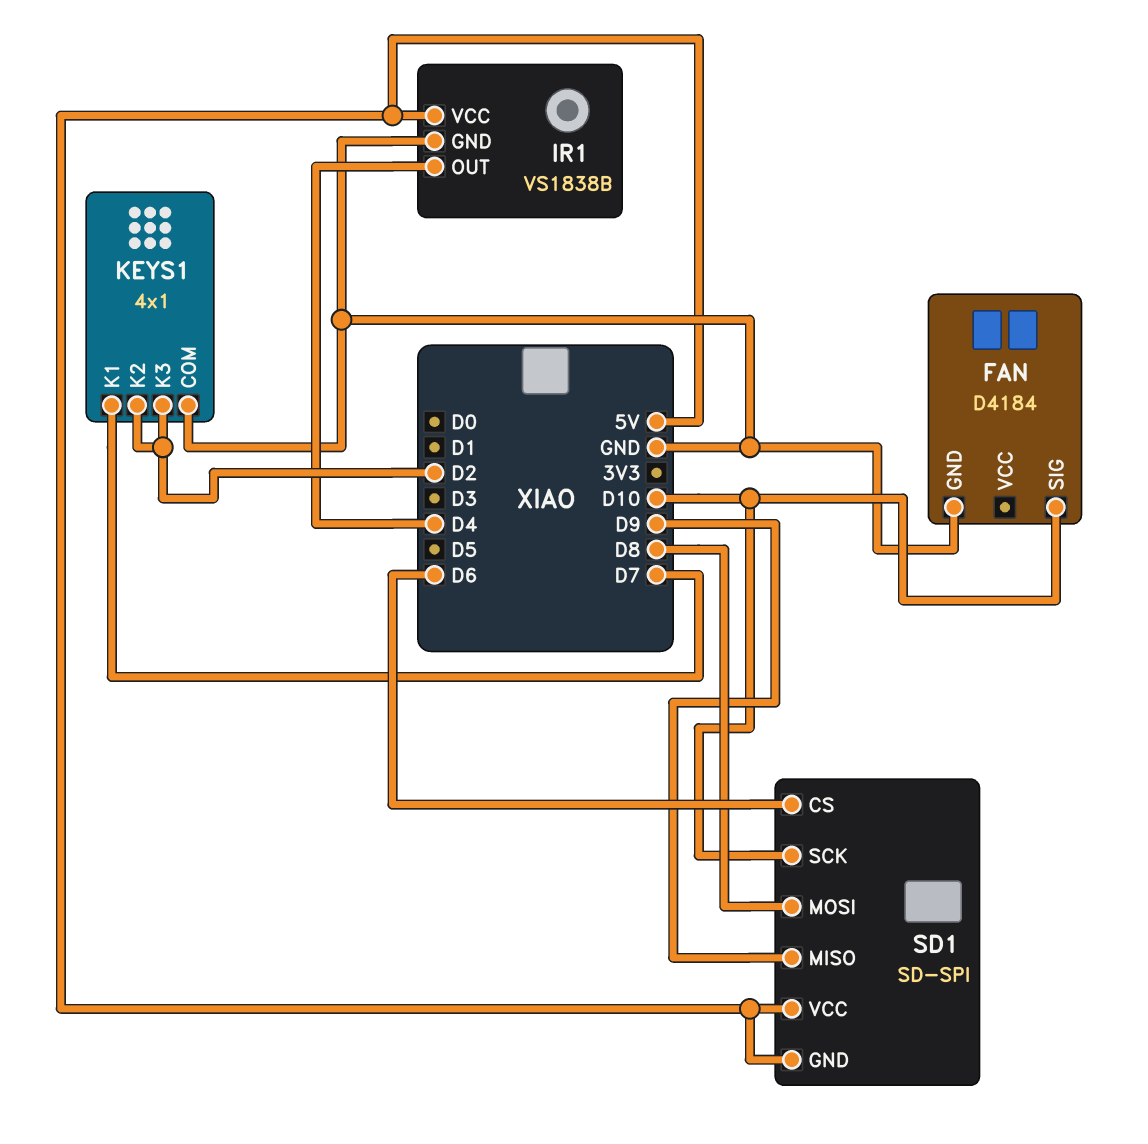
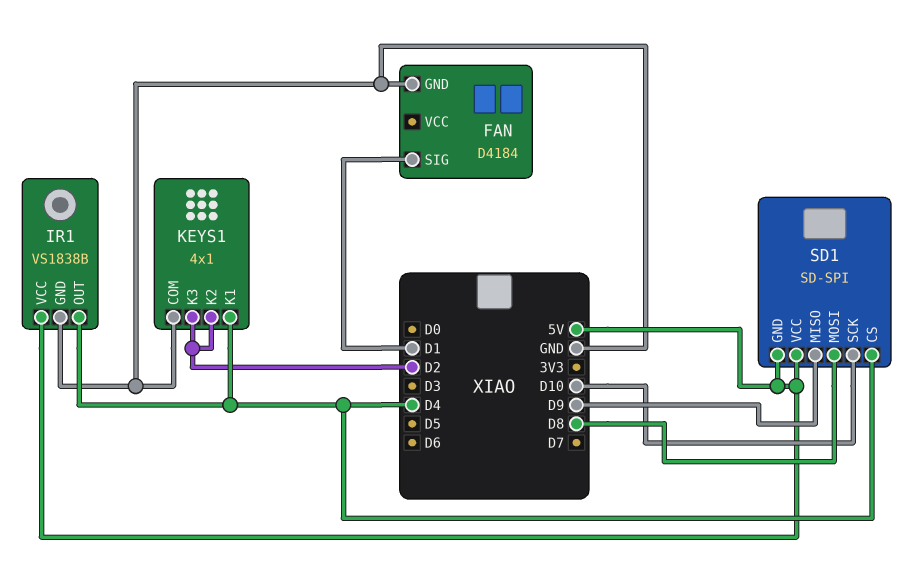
FAN pin SIG: D10 -> D1
KEYS1 pin K1: D7 -> D4
SD1 pin CS: D6 -> D4

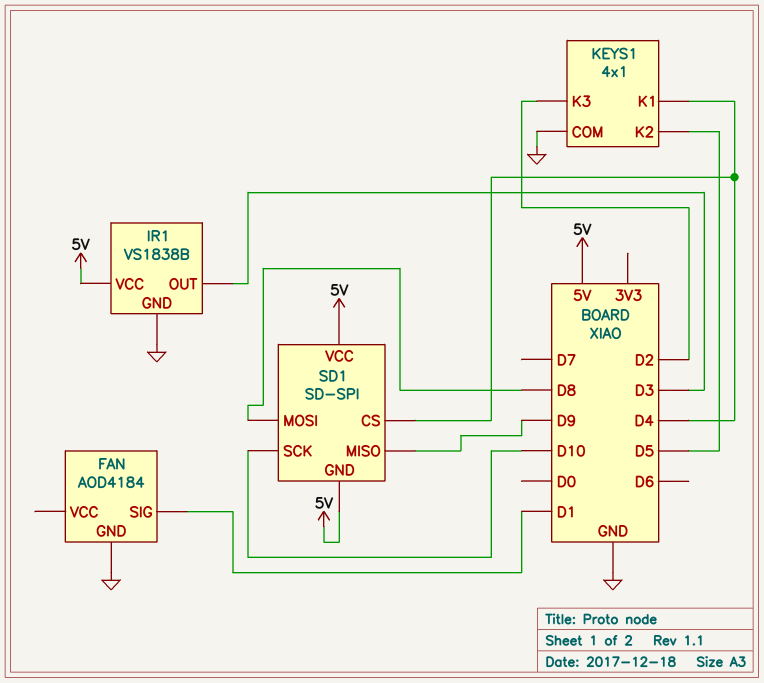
FAN: D4184 -> AOD4184
IR1 pin OUT: D4 -> D3
KEYS1 pin K2: D2 -> D5

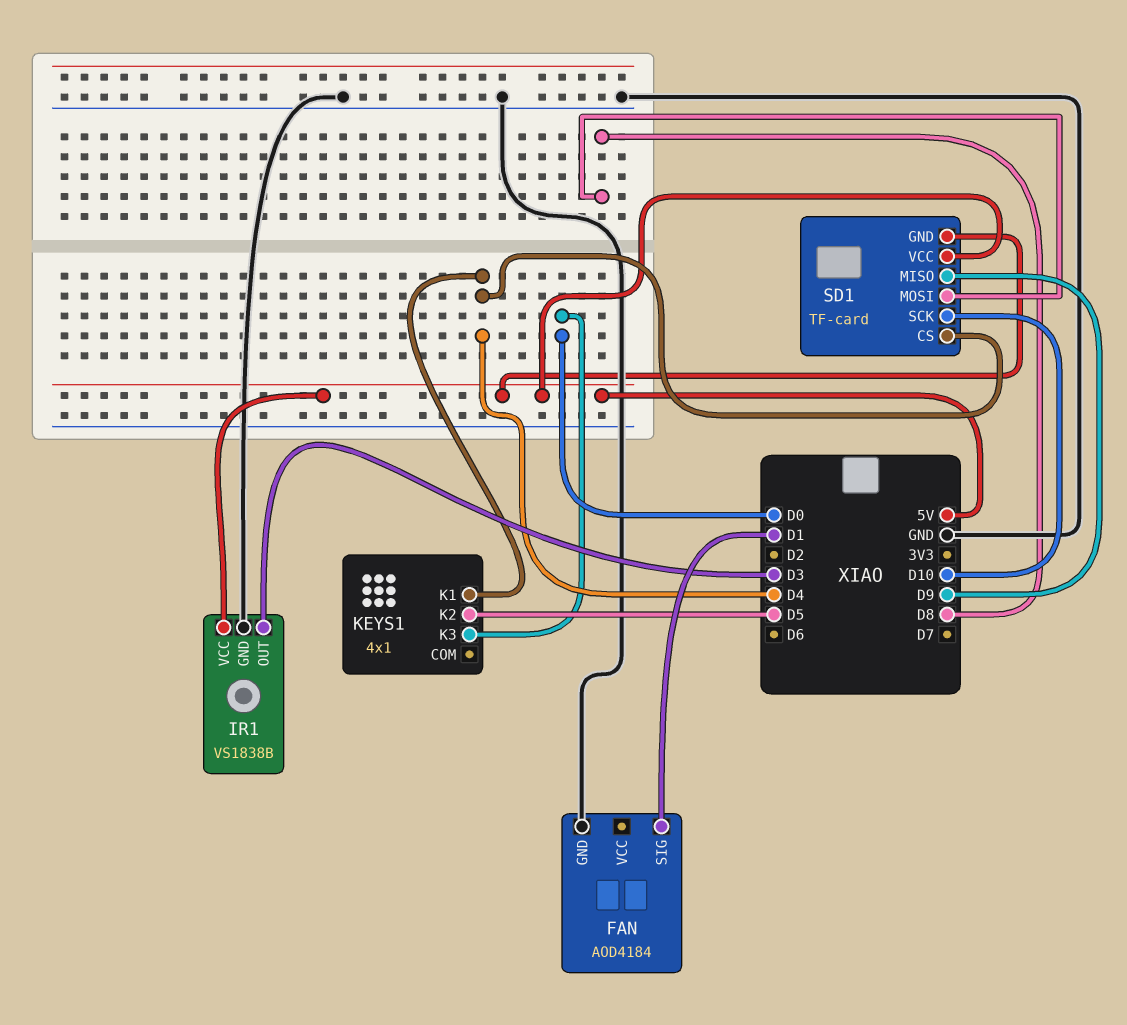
KEYS1 pin COM: GND -> none
KEYS1 pin K3: D2 -> D0
SD1: SD-SPI -> TF-card

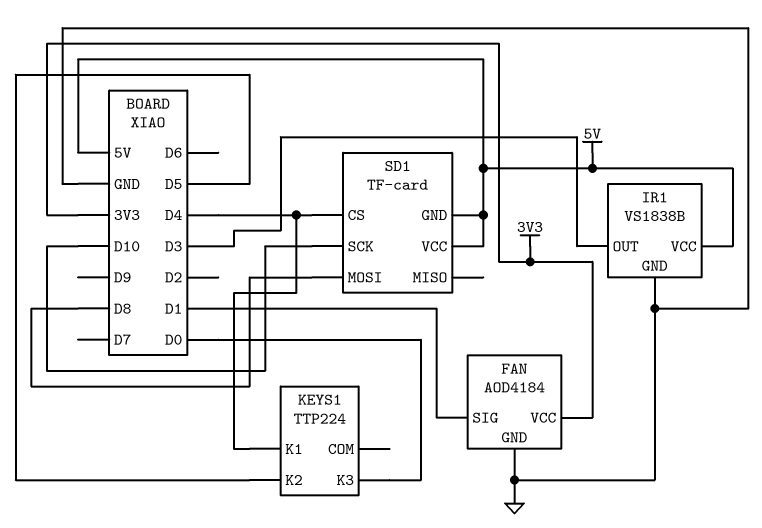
FAN pin VCC: none -> 3V3
KEYS1: 4x1 -> TTP224
SD1 pin MISO: D9 -> none

